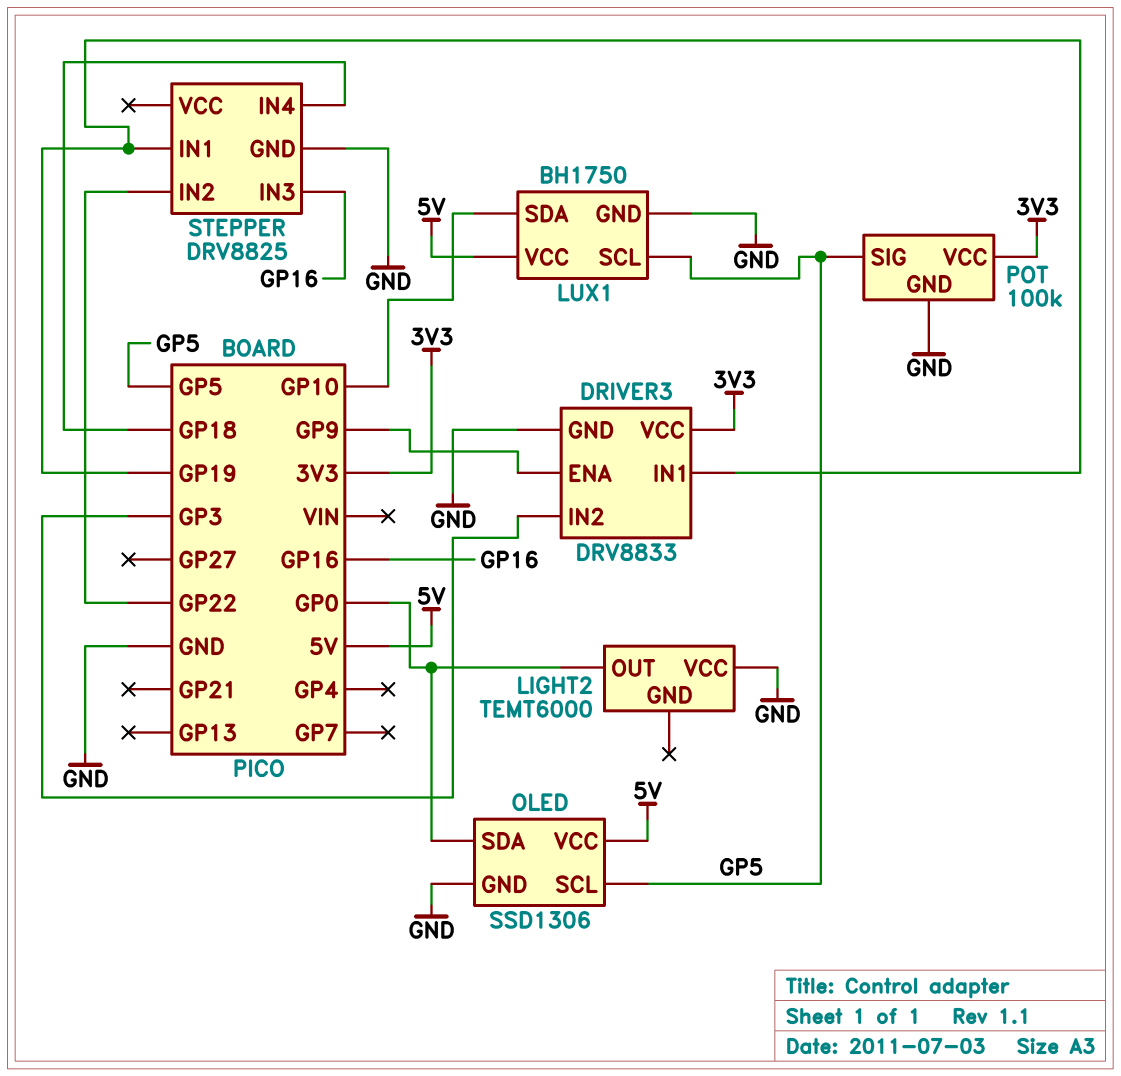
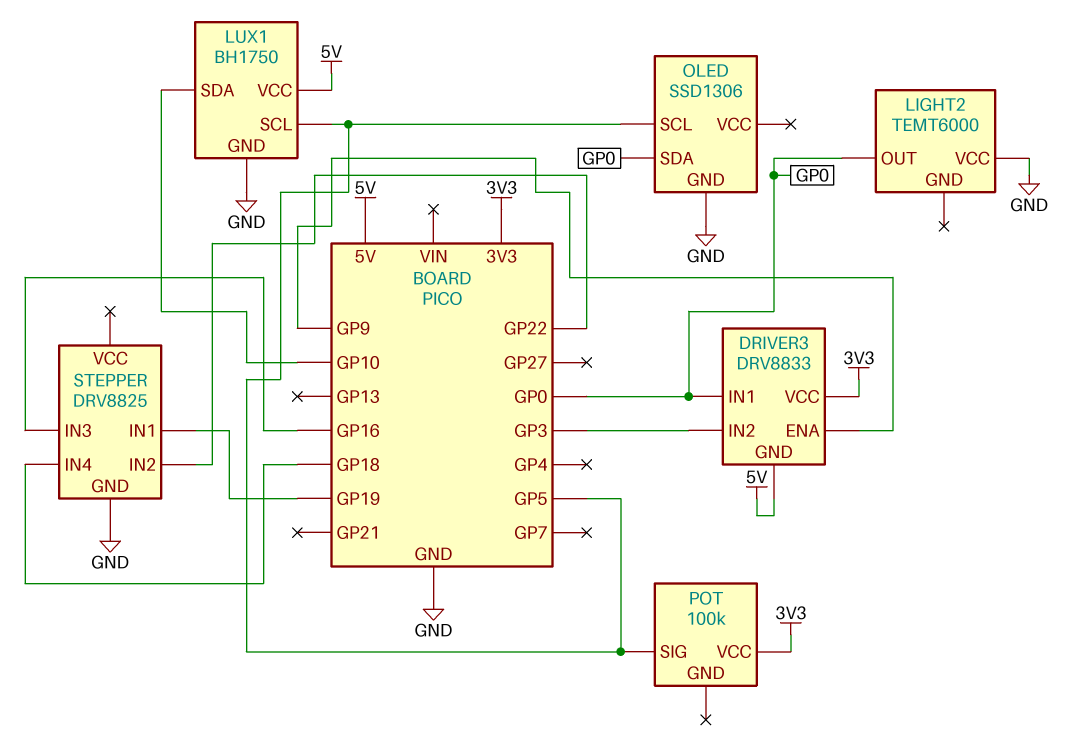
DRIVER3 pin GND: GND -> 5V
DRIVER3 pin IN1: GP19 -> GP0
OLED pin VCC: 5V -> none
POT pin GND: GND -> none

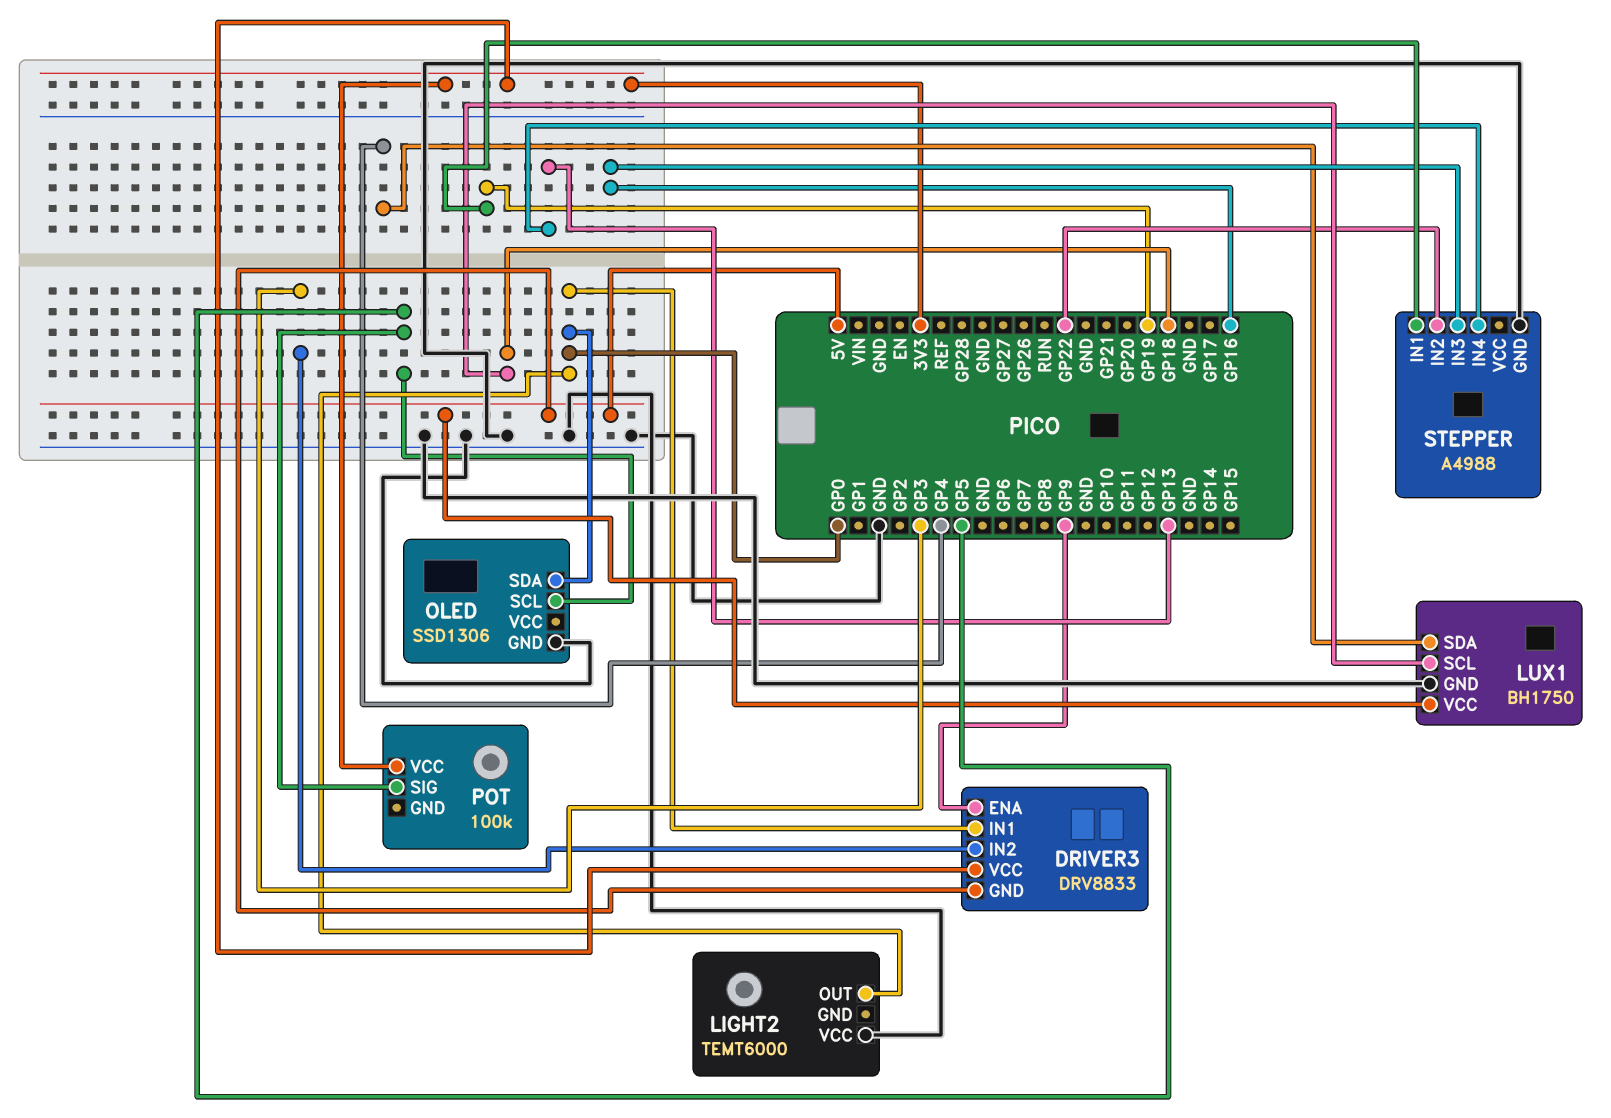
LUX1 pin SCL: GP5 -> GP18
LUX1 pin SDA: GP10 -> GP4
STEPPER: DRV8825 -> A4988
STEPPER pin IN4: GP18 -> GP13

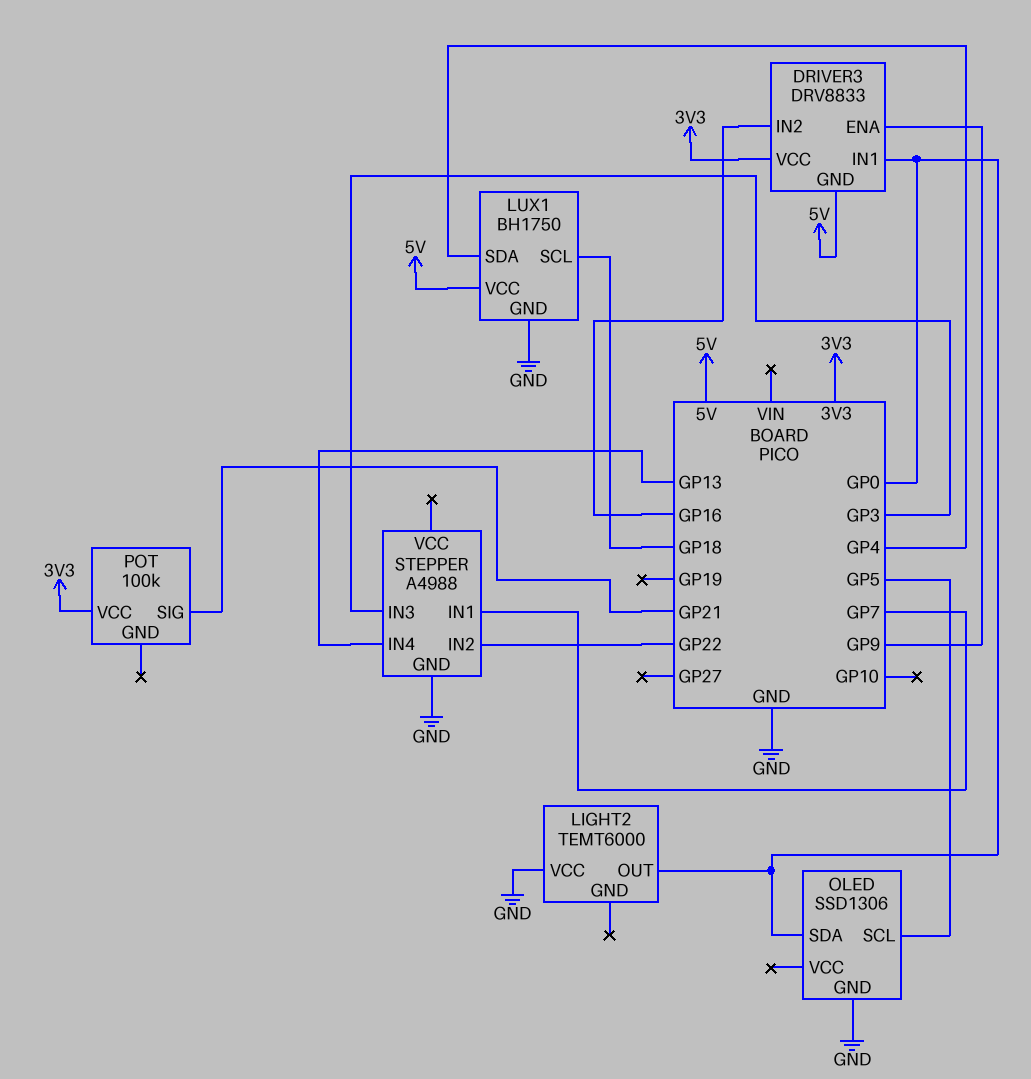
DRIVER3 pin IN2: GP3 -> GP16
POT pin SIG: GP5 -> GP21
STEPPER pin IN1: GP19 -> GP7
STEPPER pin IN3: GP16 -> GP3

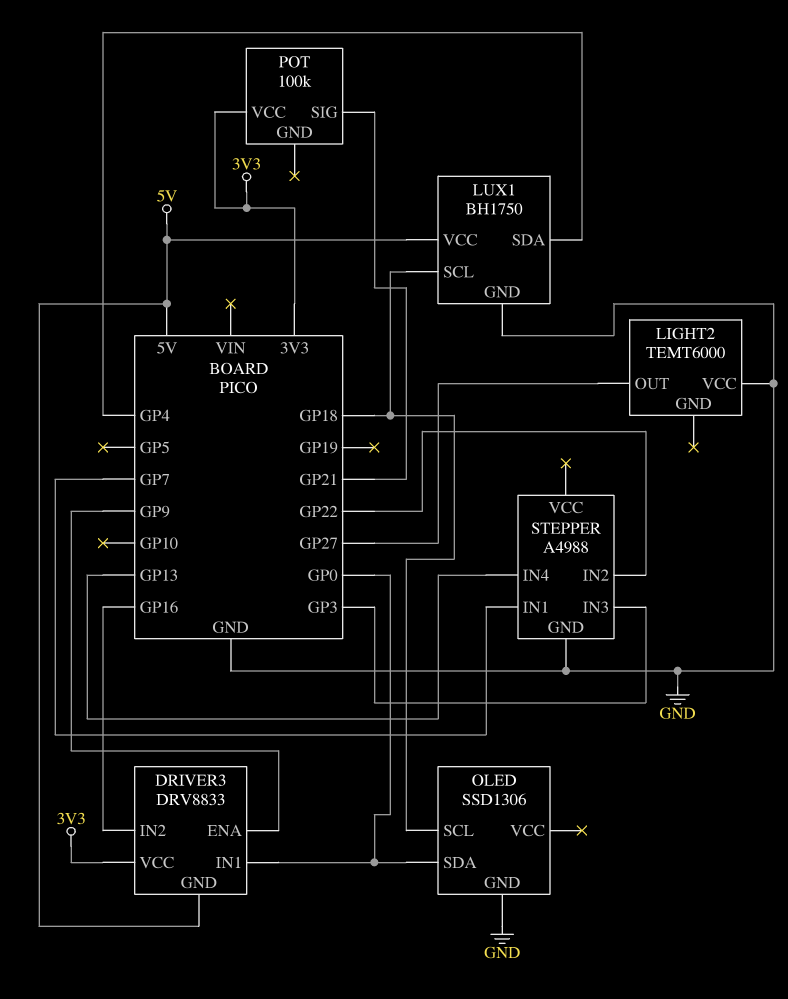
LIGHT2 pin OUT: GP0 -> GP27
OLED pin SCL: GP5 -> GP18

